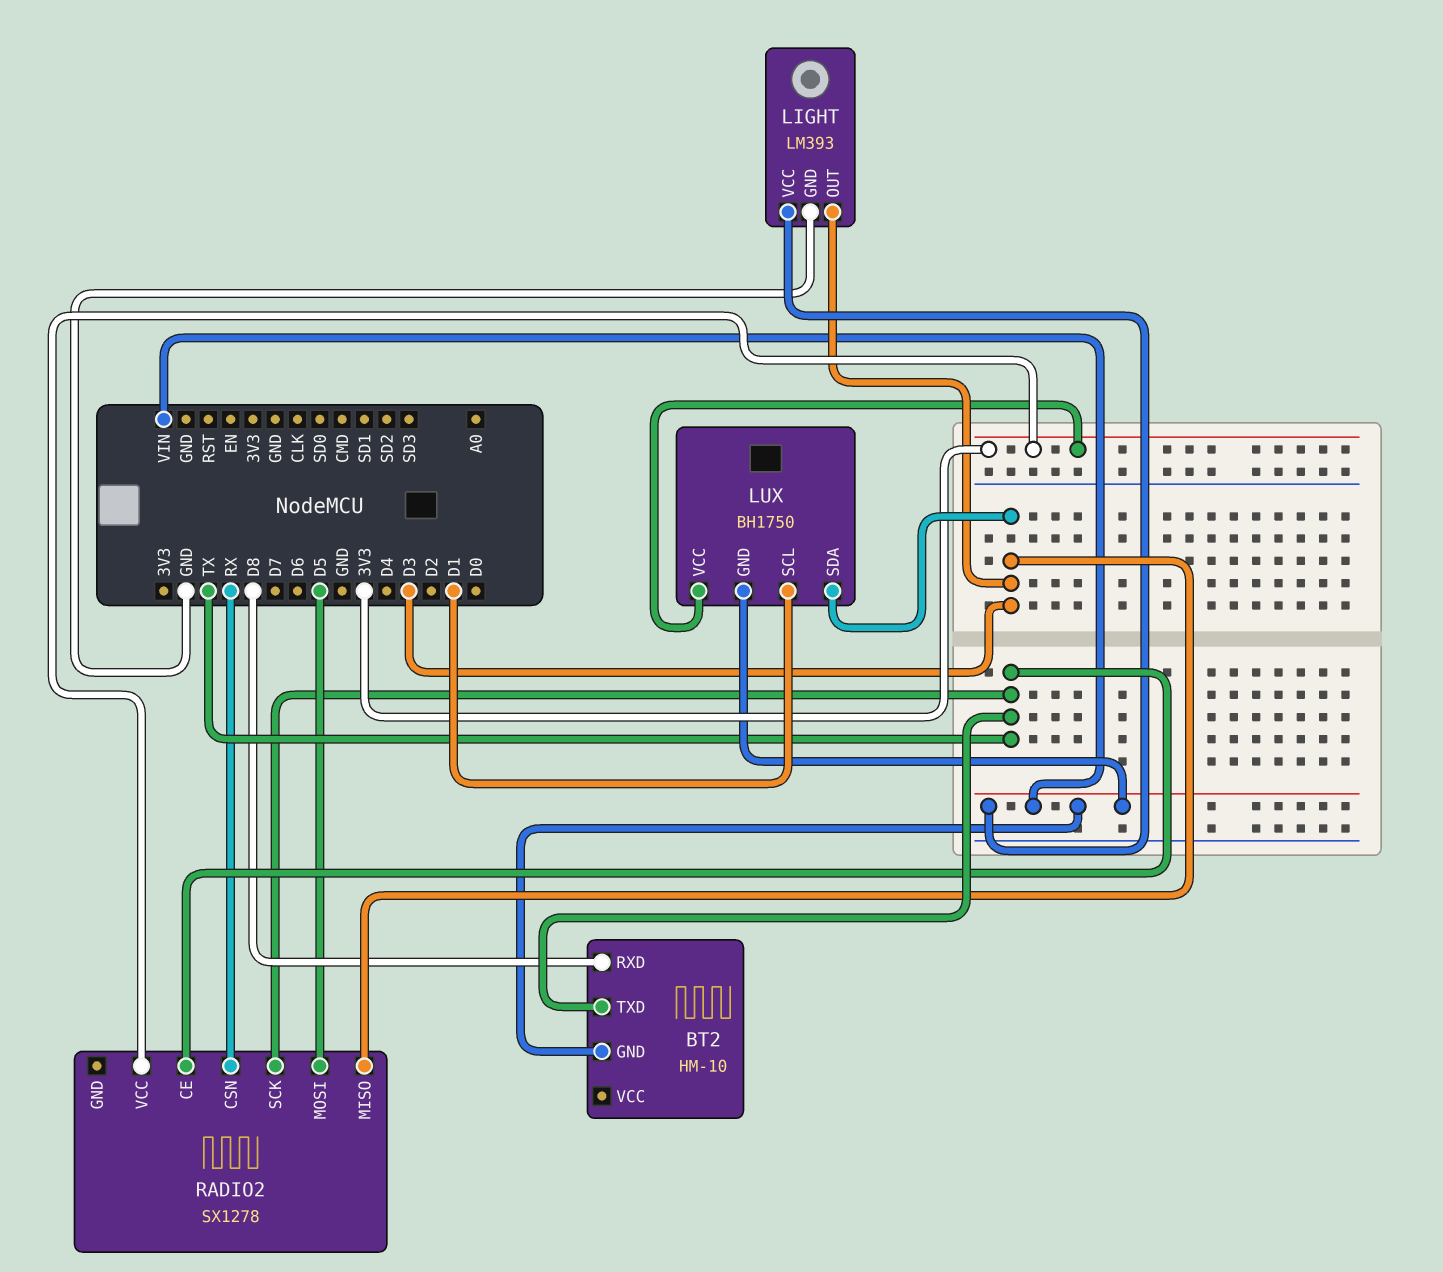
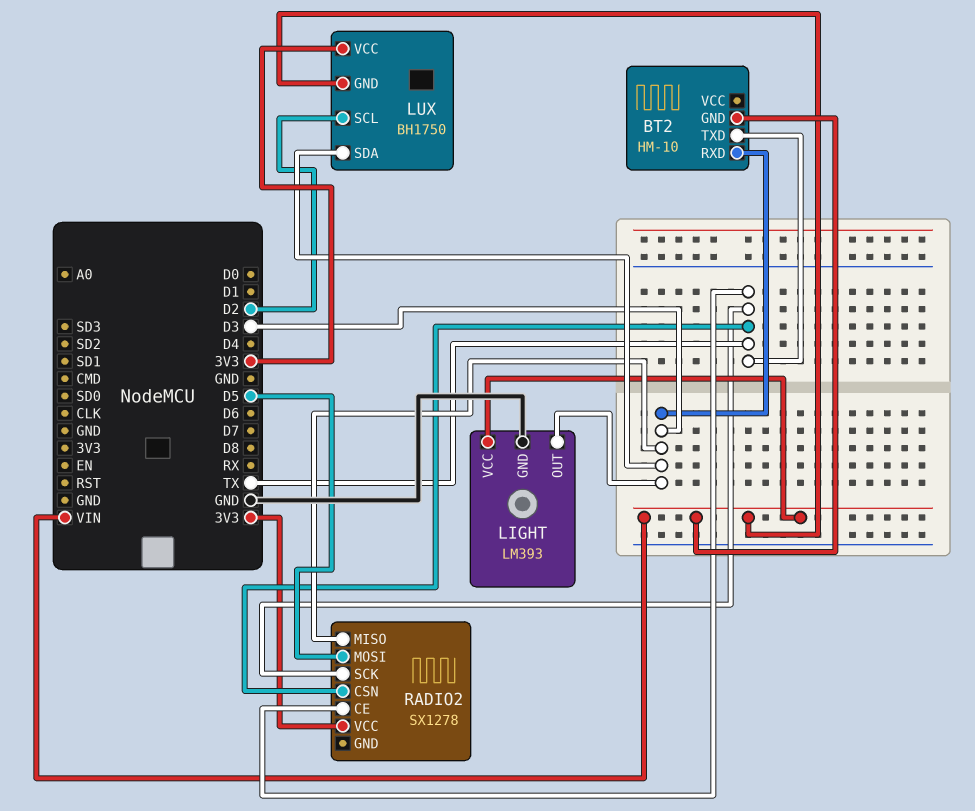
BT2 pin RXD: D8 -> D3
LUX pin SCL: D1 -> D2
RADIO2 pin CSN: RX -> TX

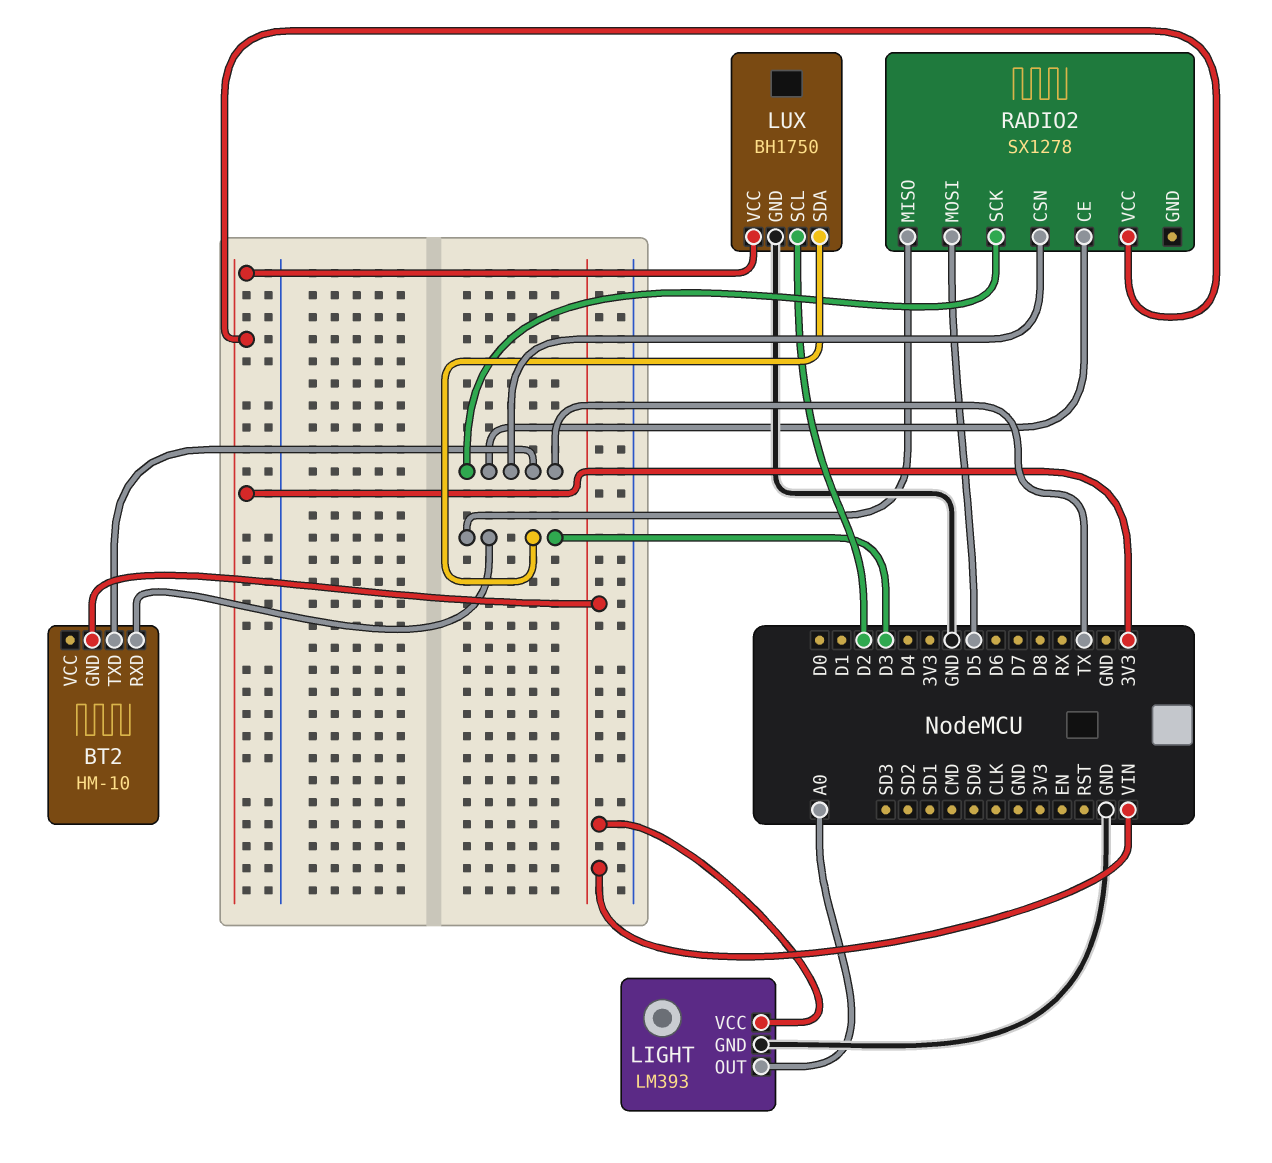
LIGHT pin OUT: D3 -> A0
LUX pin GND: VIN -> GND

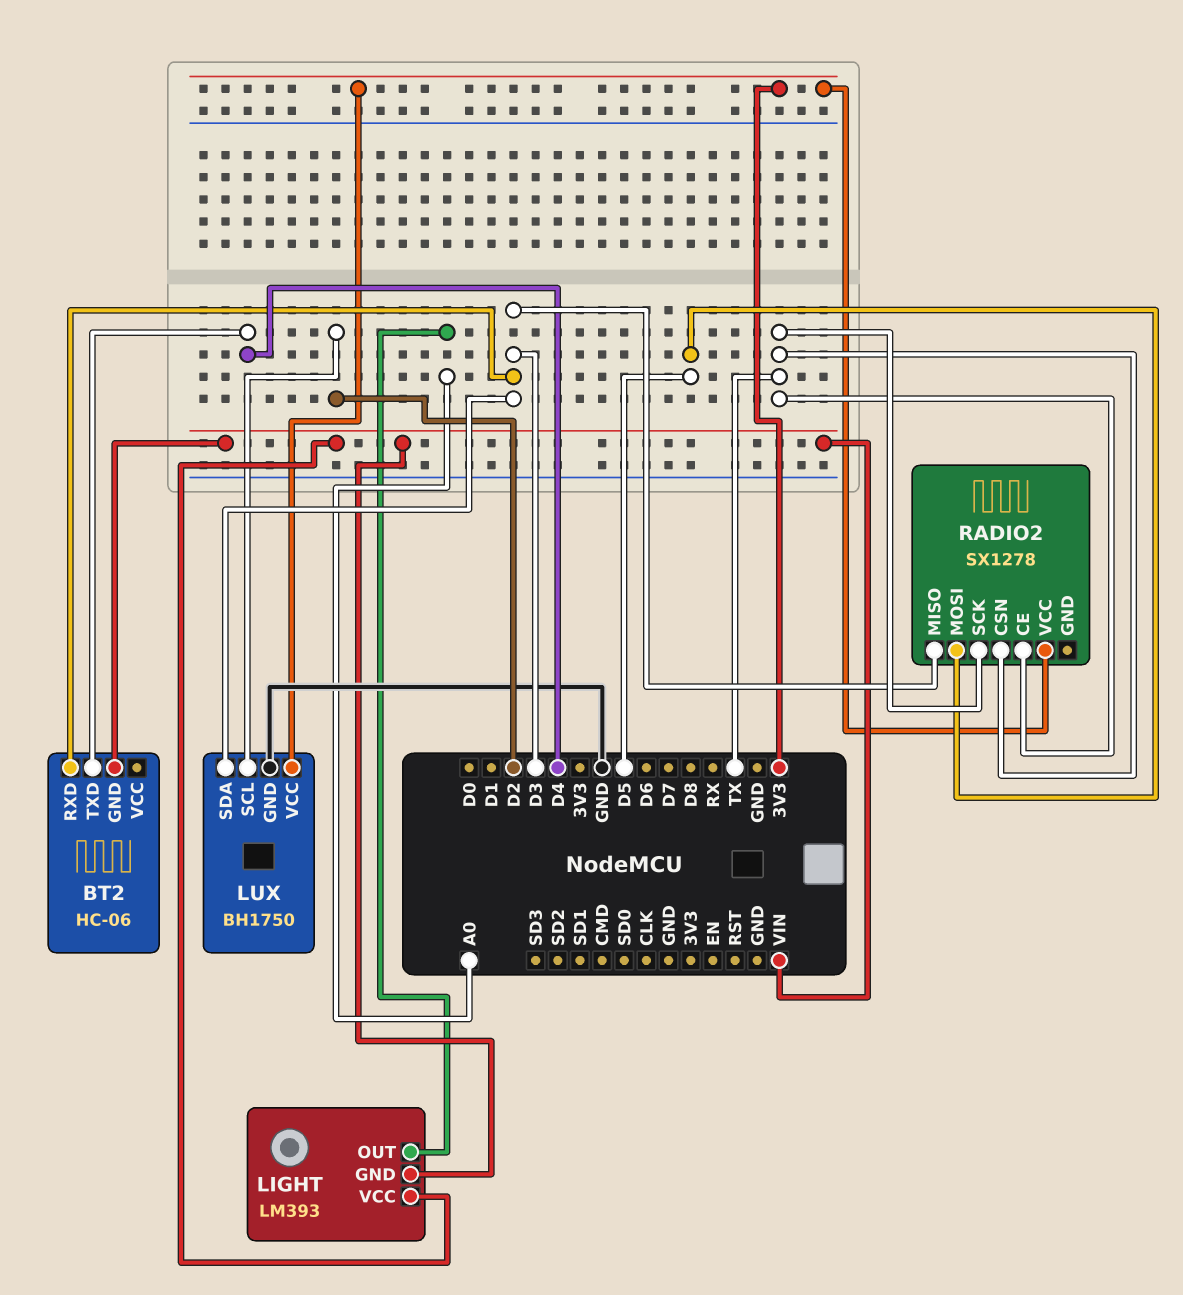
BT2: HM-10 -> HC-06
BT2 pin TXD: TX -> D4
LIGHT pin GND: GND -> VIN

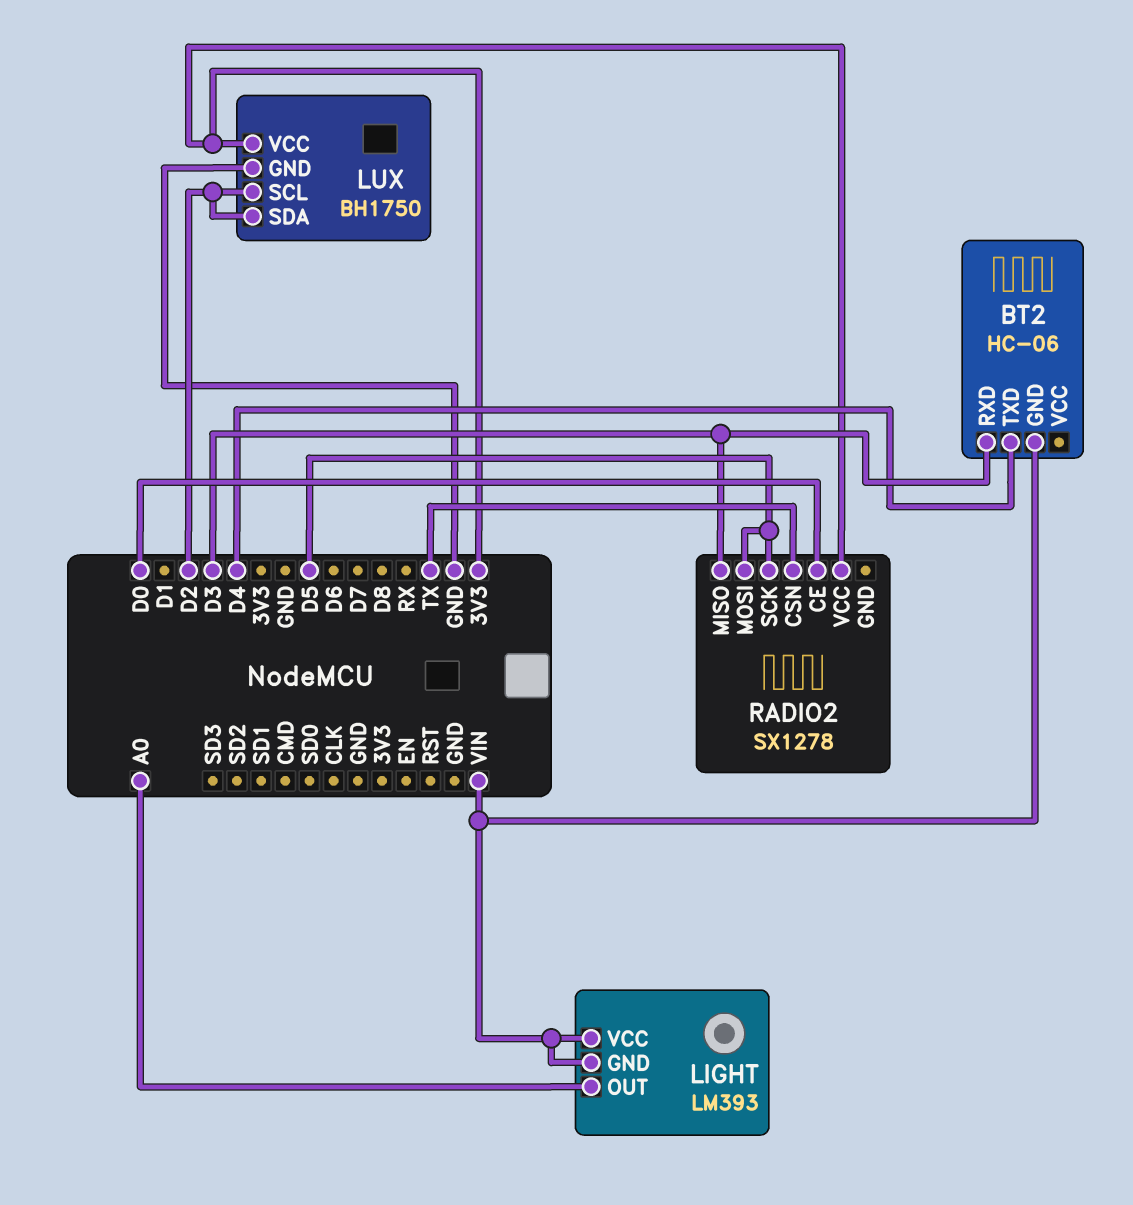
LUX pin SDA: D3 -> D2
RADIO2 pin CE: TX -> D0
RADIO2 pin SCK: TX -> D5

